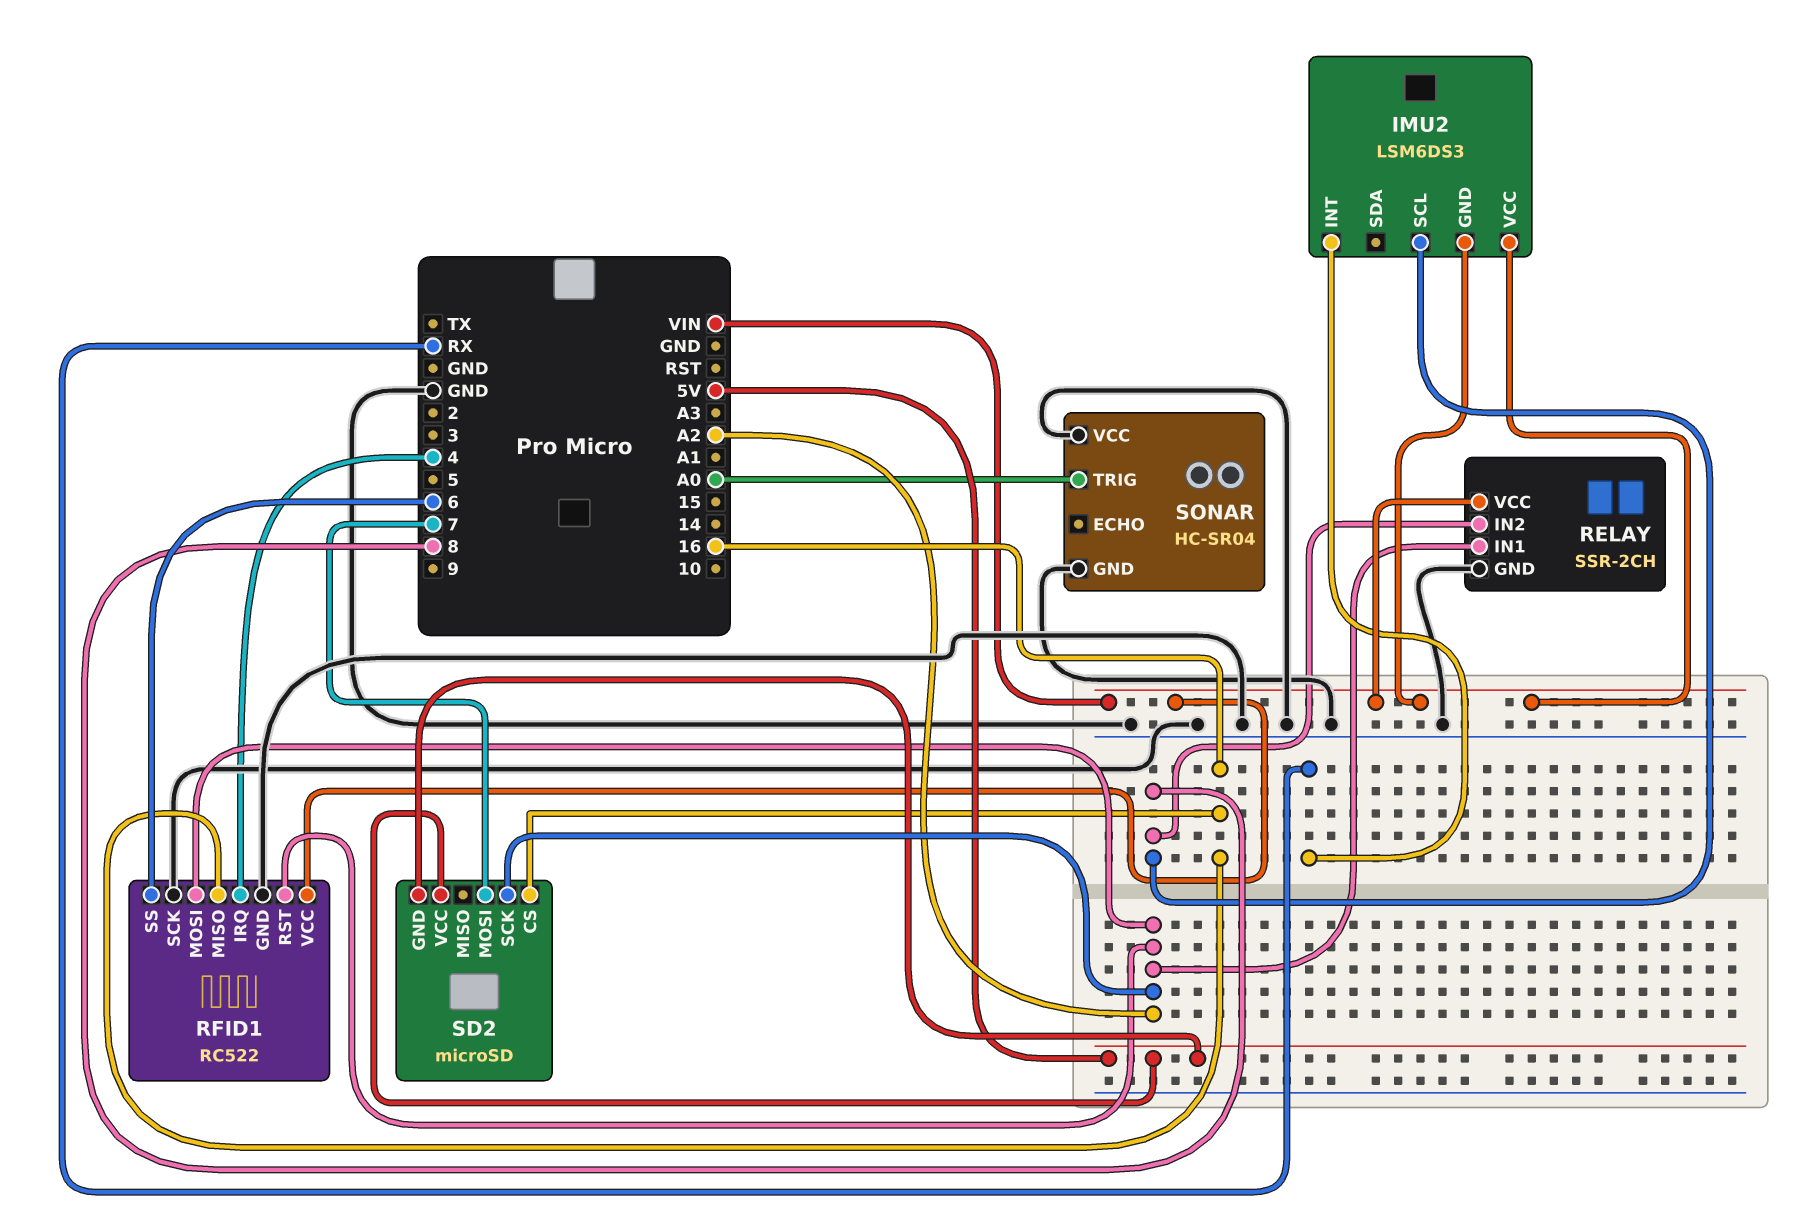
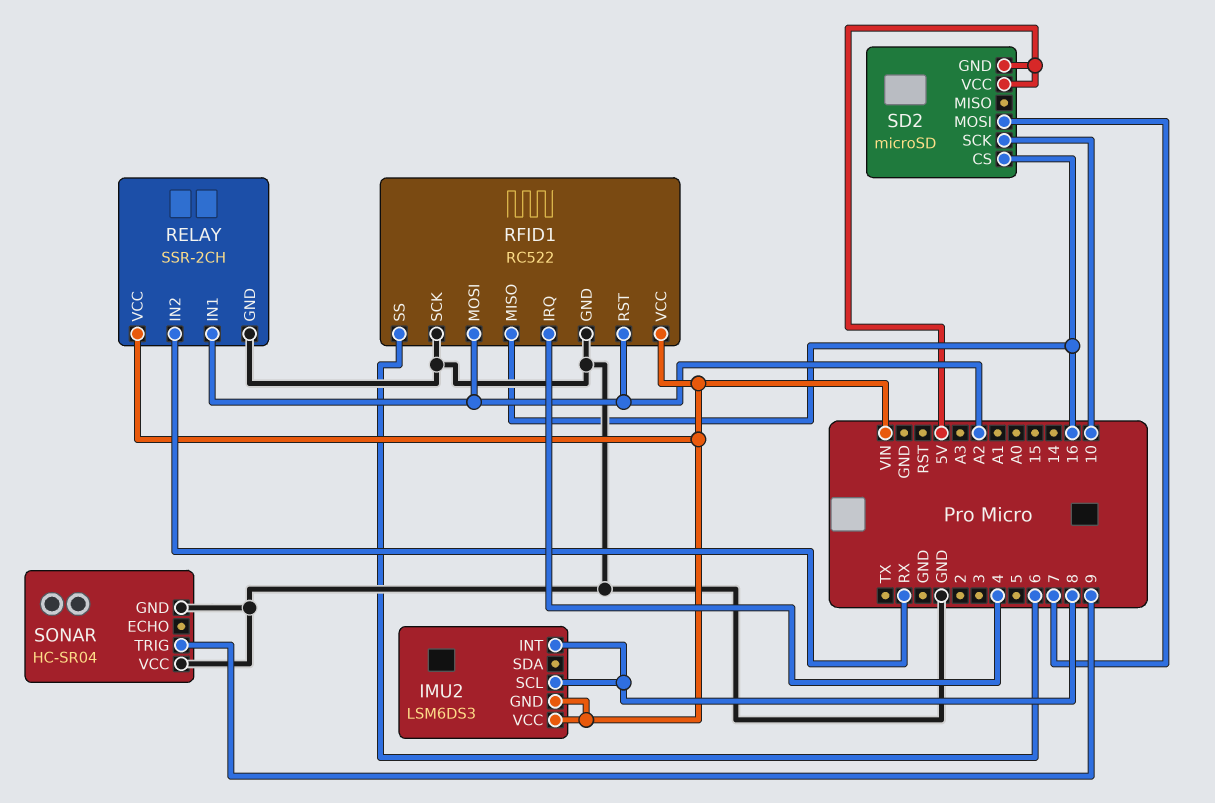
IMU2 pin INT: RX -> 8
RELAY pin IN2: 8 -> RX
SD2 pin SCK: A2 -> 10
SONAR pin TRIG: A0 -> 9

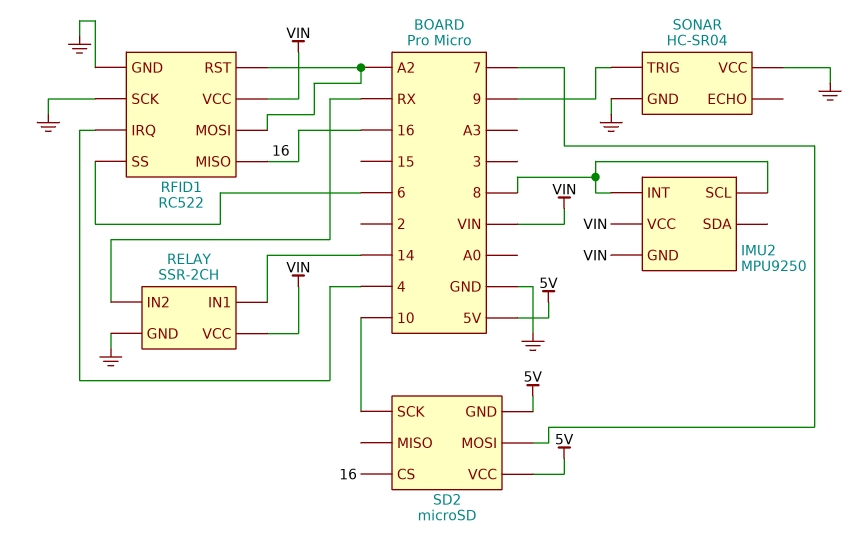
IMU2: LSM6DS3 -> MPU9250
RELAY pin IN1: A2 -> 14

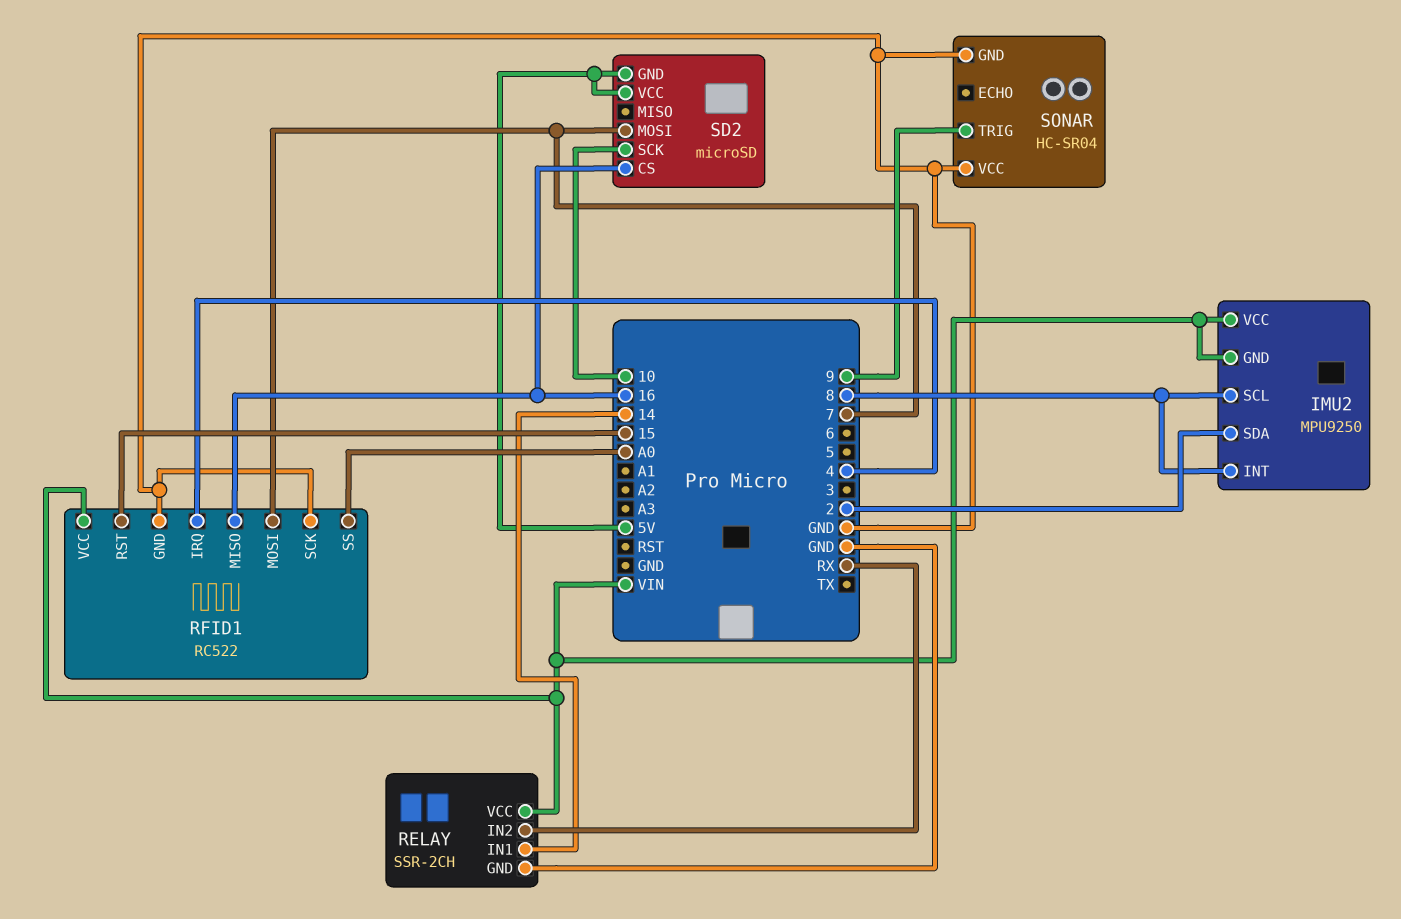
IMU2 pin SDA: none -> 2
RFID1 pin MOSI: A2 -> 7
RFID1 pin RST: A2 -> 15
RFID1 pin SS: 6 -> A0

